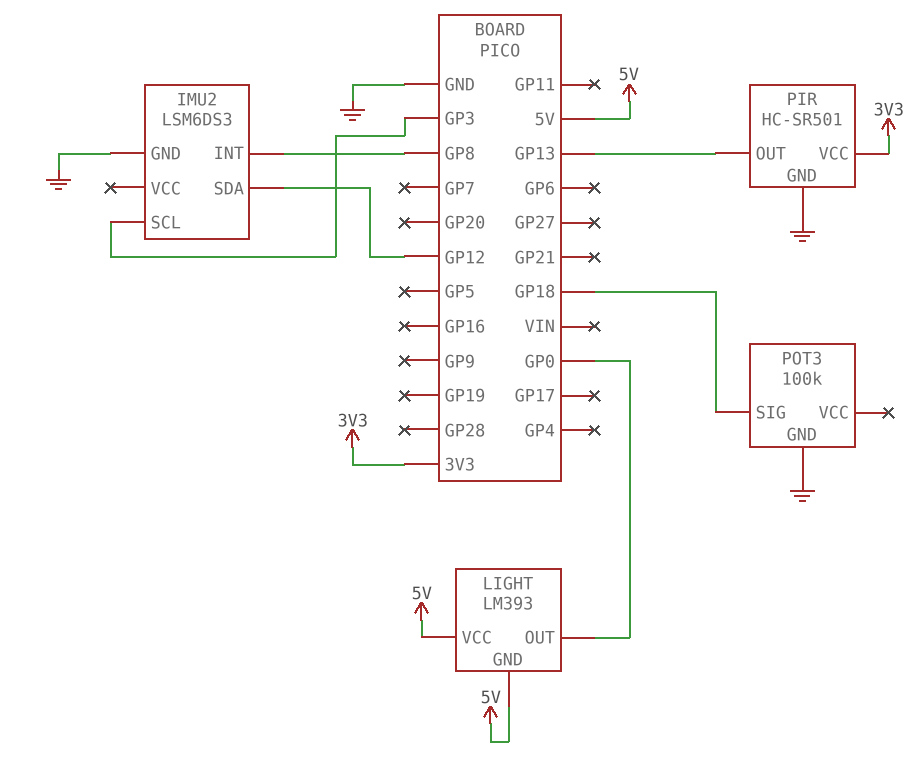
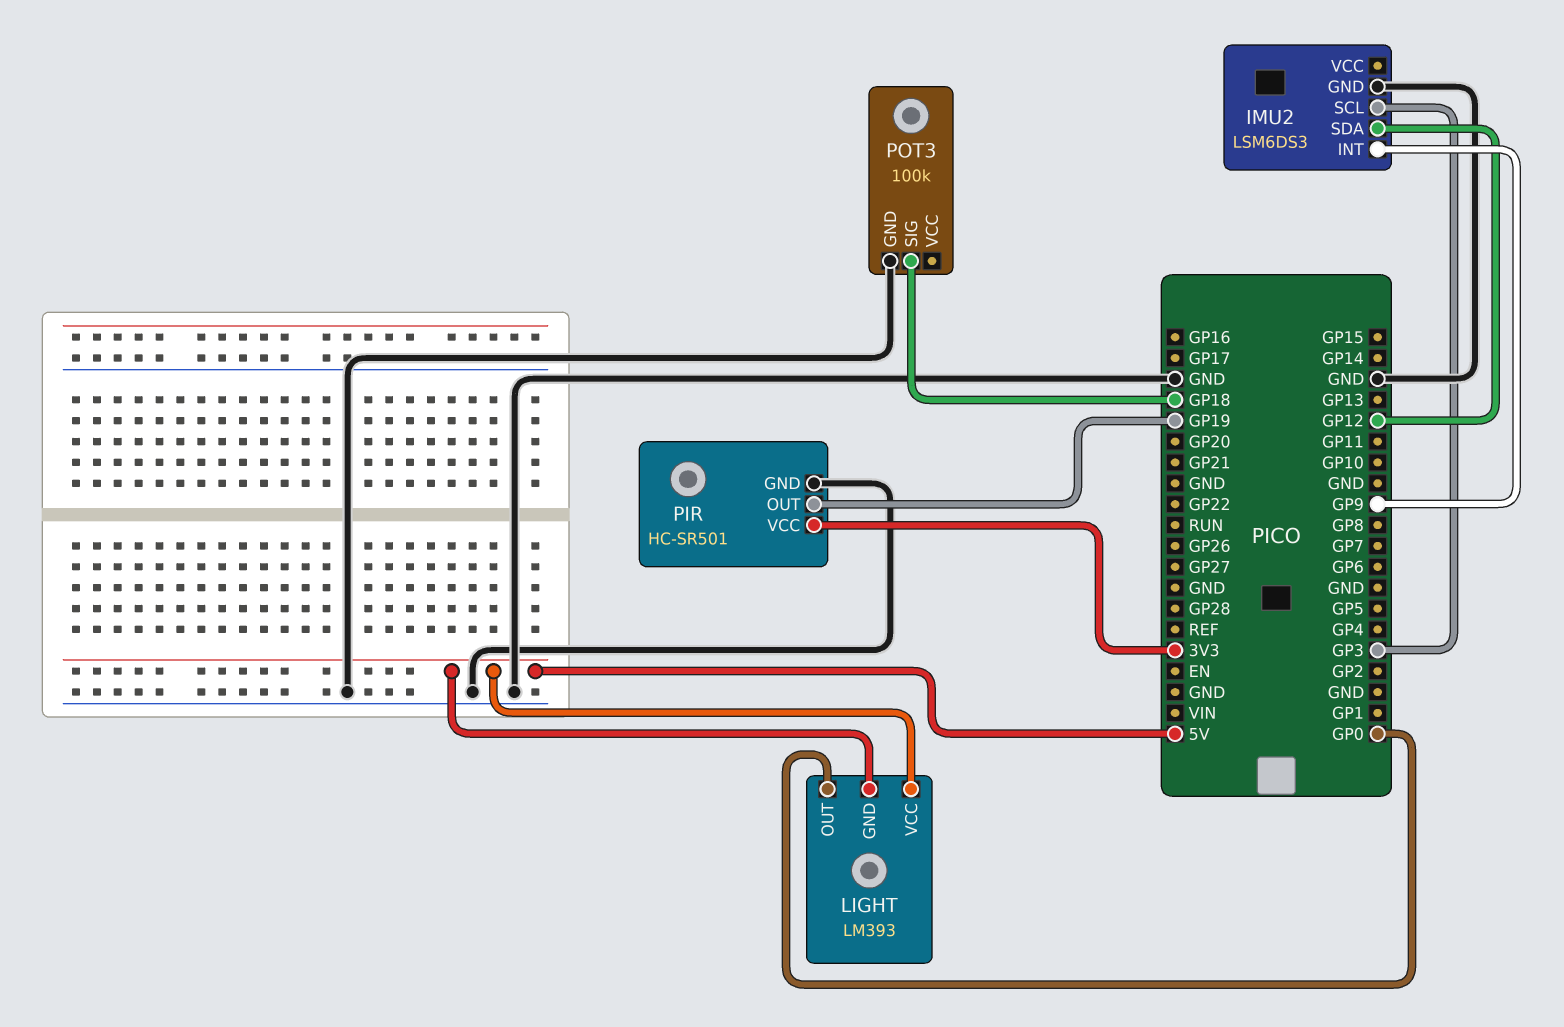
IMU2 pin INT: GP8 -> GP9
PIR pin OUT: GP13 -> GP19

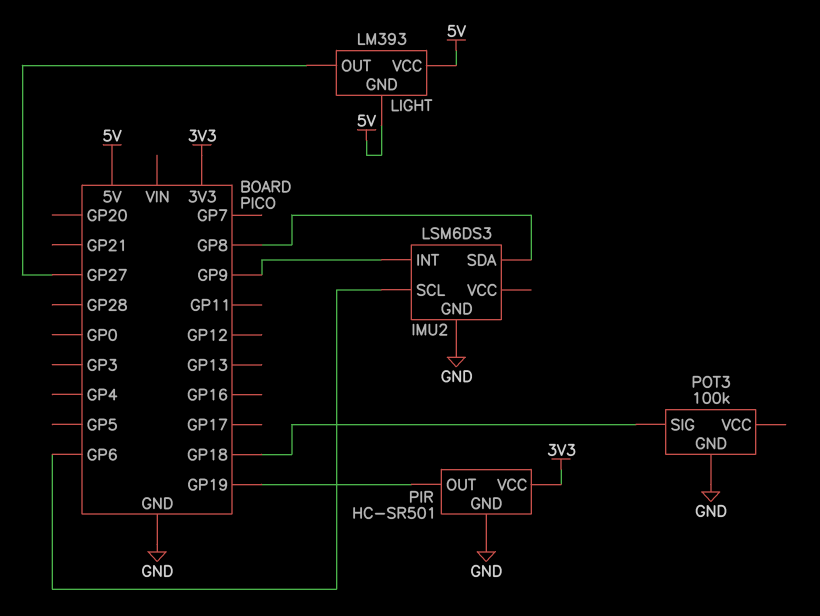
IMU2 pin SCL: GP3 -> GP6
IMU2 pin SDA: GP12 -> GP8
LIGHT pin OUT: GP0 -> GP27

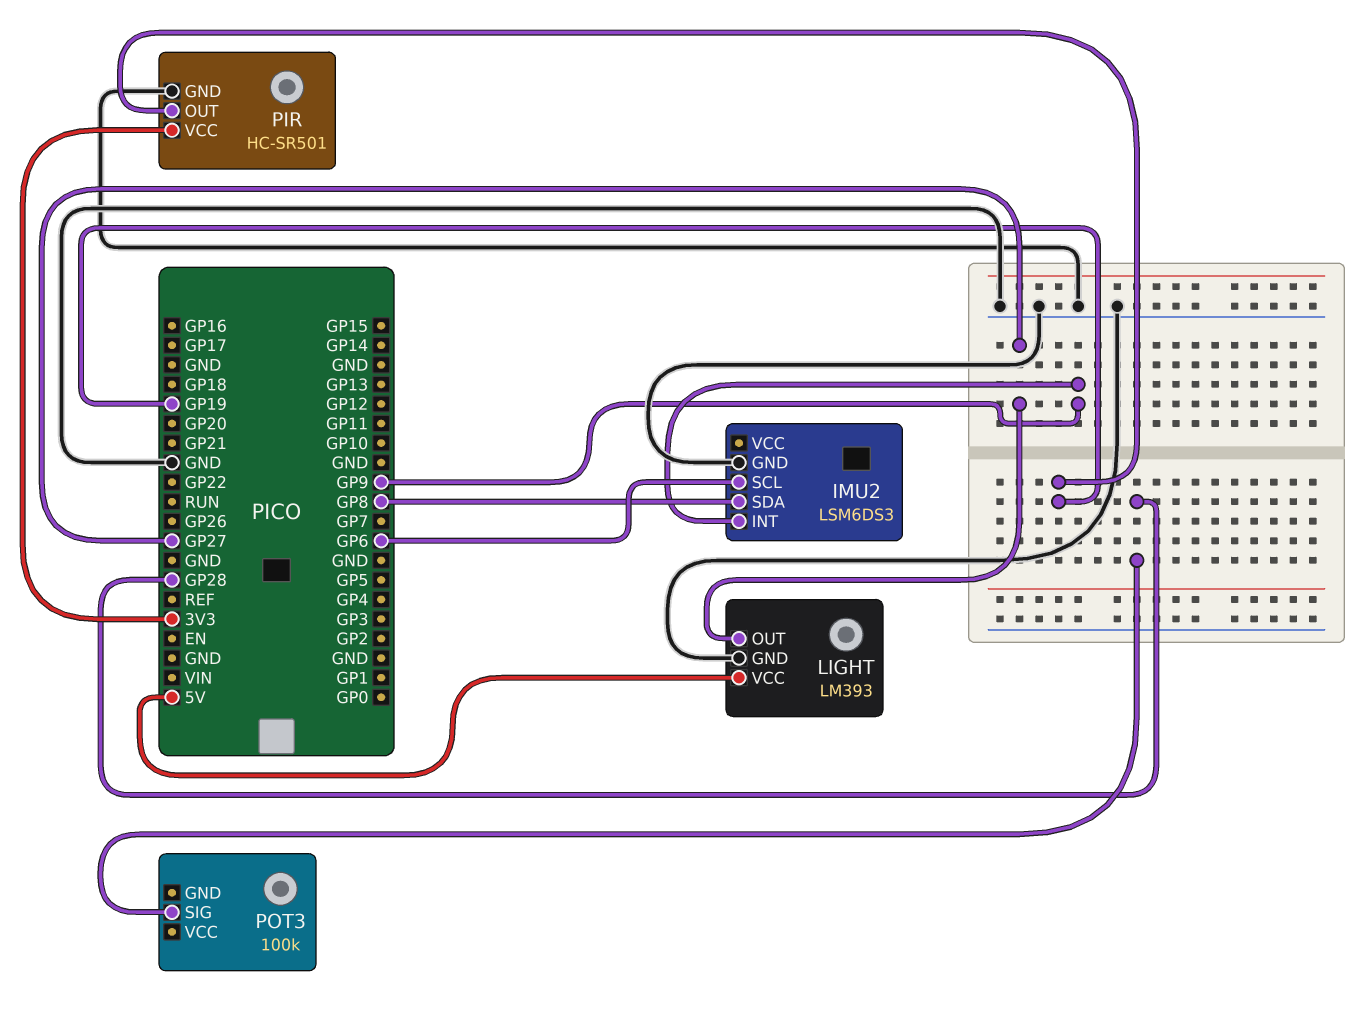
LIGHT pin GND: 5V -> GND
POT3 pin GND: GND -> none
POT3 pin SIG: GP18 -> GP28

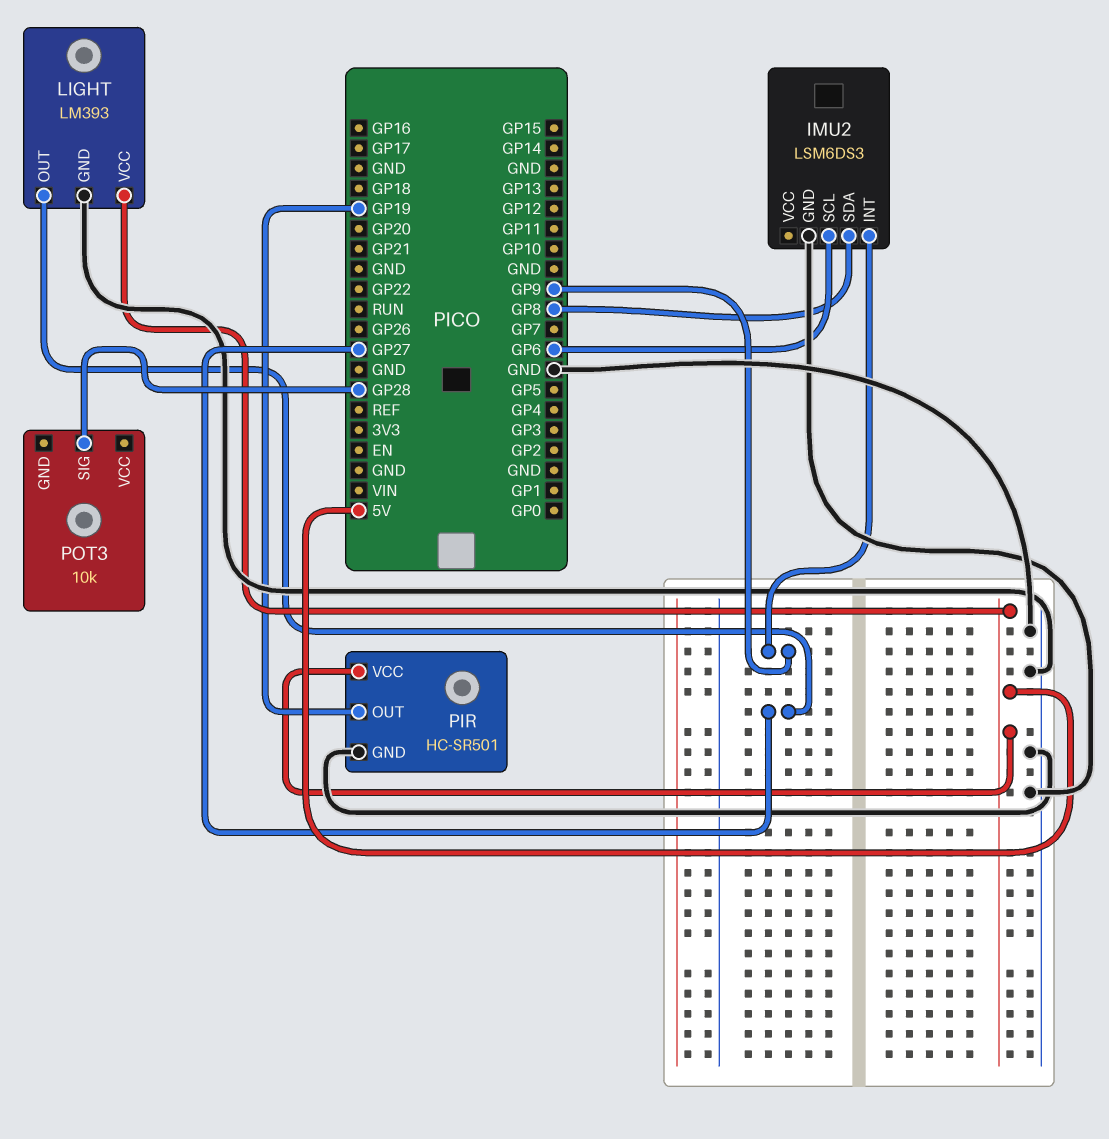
PIR pin VCC: 3V3 -> 5V
POT3: 100k -> 10k

